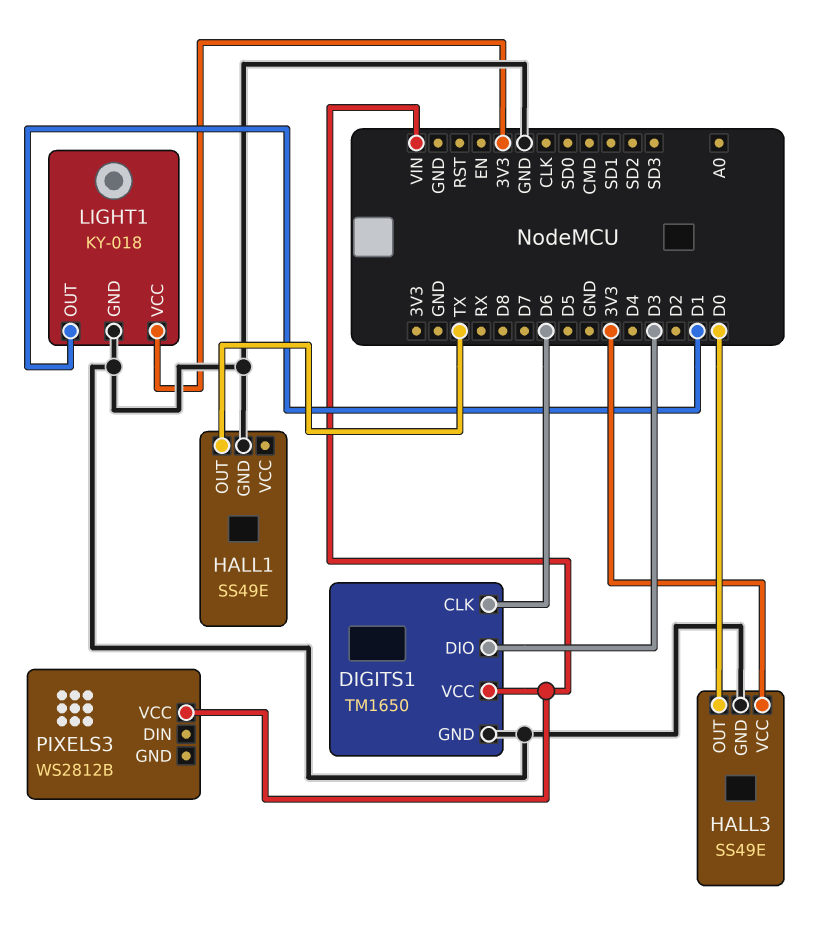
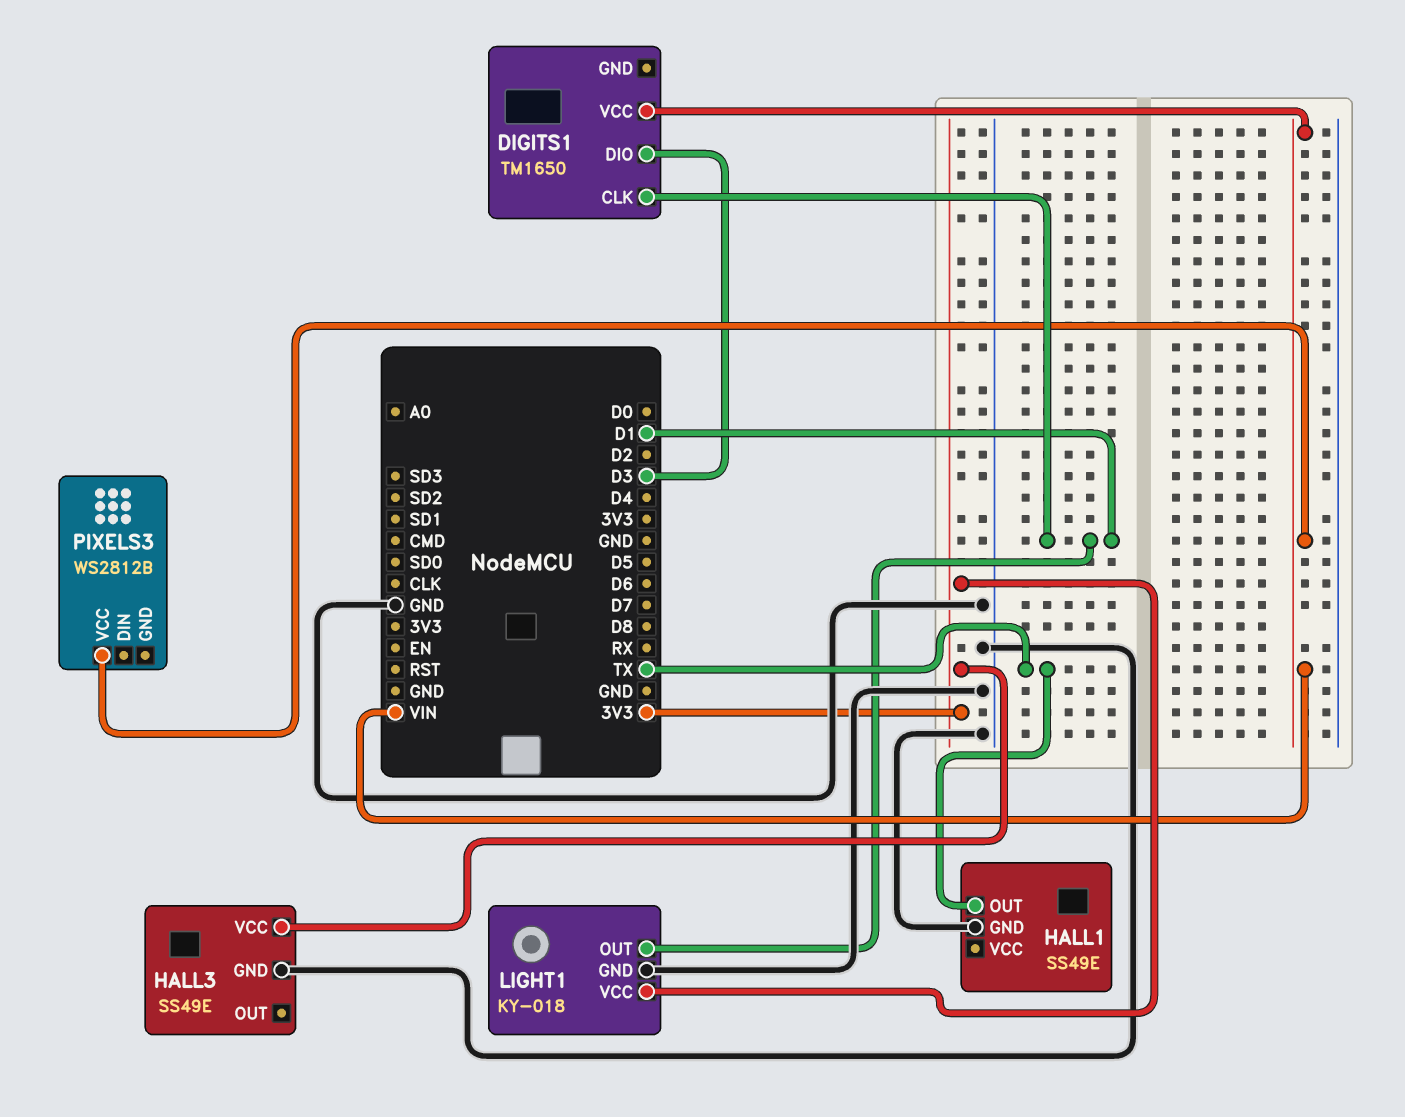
DIGITS1 pin CLK: D6 -> D1
DIGITS1 pin GND: GND -> none
HALL3 pin OUT: D0 -> none

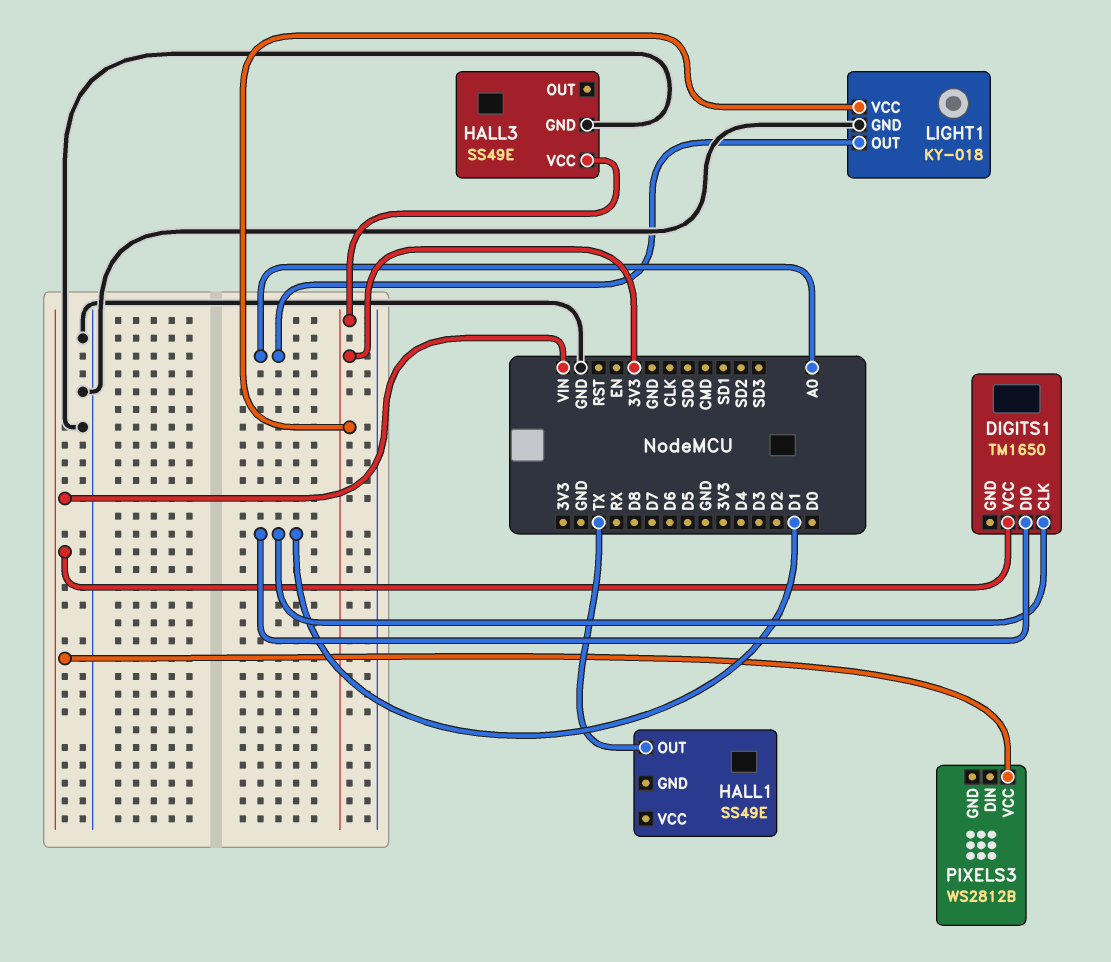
DIGITS1 pin DIO: D3 -> D1
HALL1 pin GND: GND -> none
LIGHT1 pin OUT: D1 -> A0

